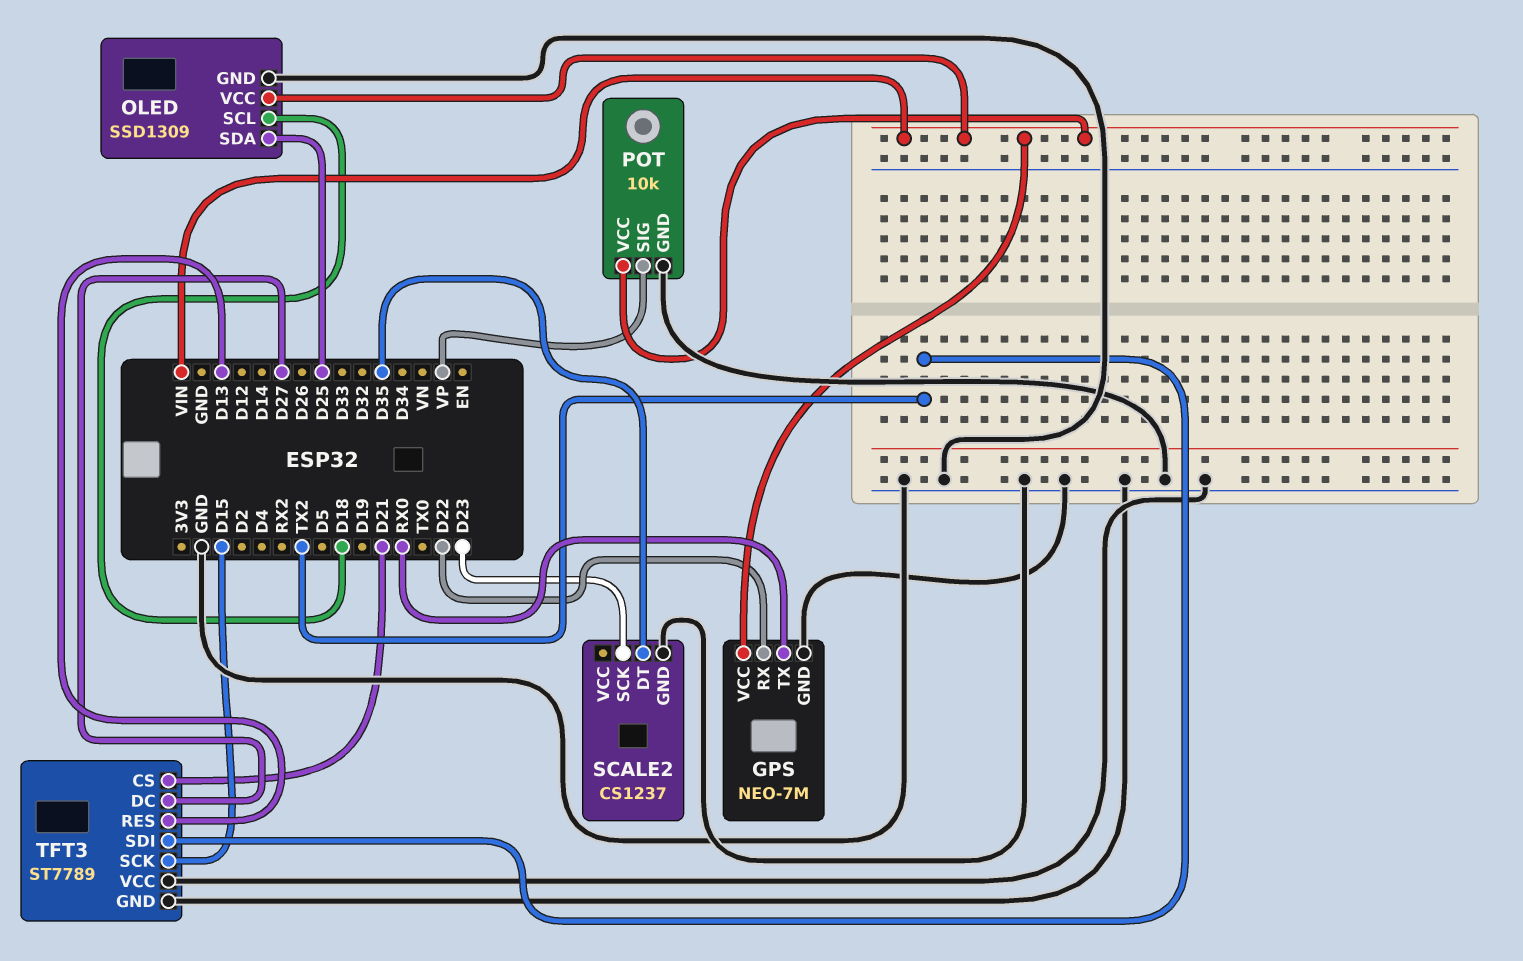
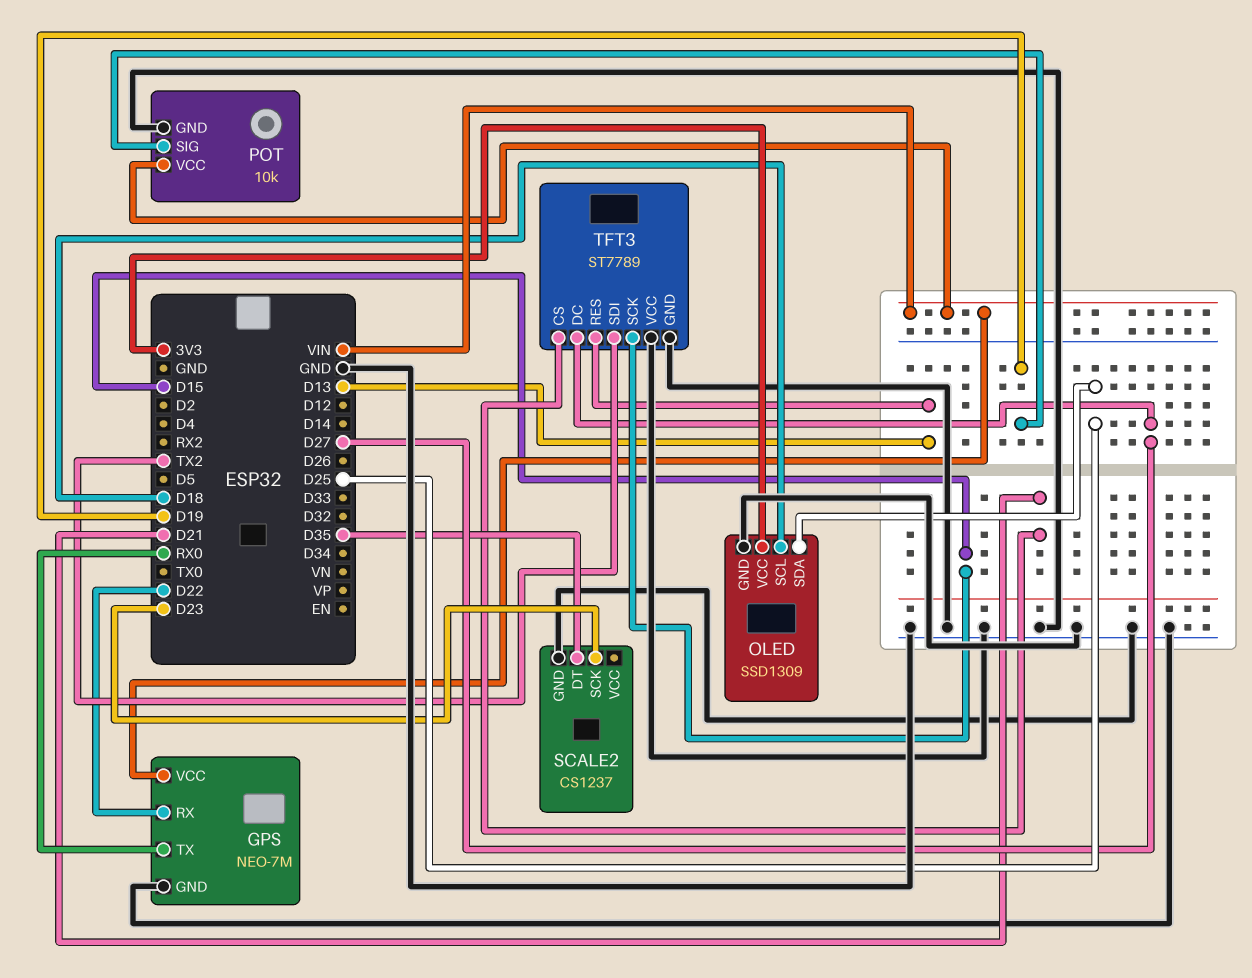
OLED pin VCC: VIN -> 3V3
POT pin SIG: VP -> D19

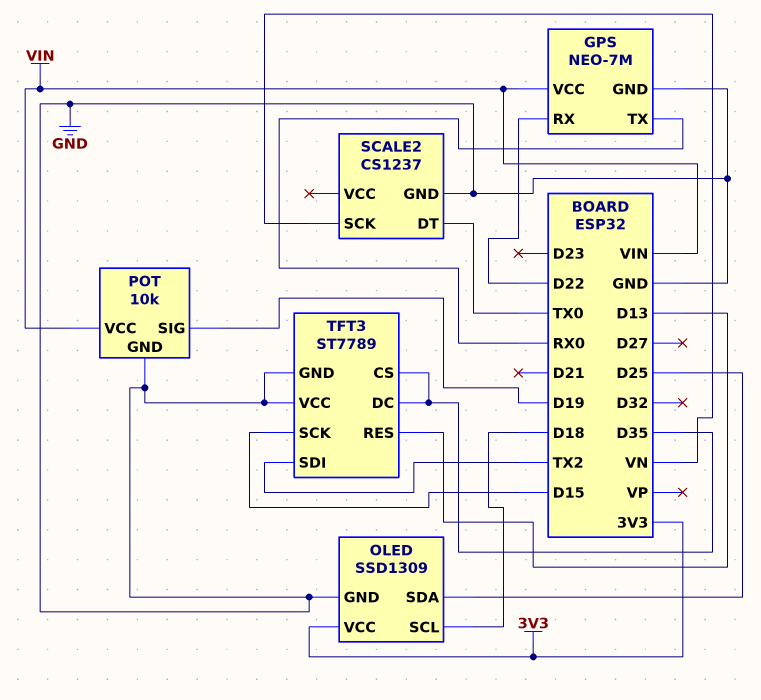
SCALE2 pin DT: D35 -> TX0
SCALE2 pin SCK: D23 -> VN
TFT3 pin CS: D21 -> D35
TFT3 pin DC: D27 -> D35

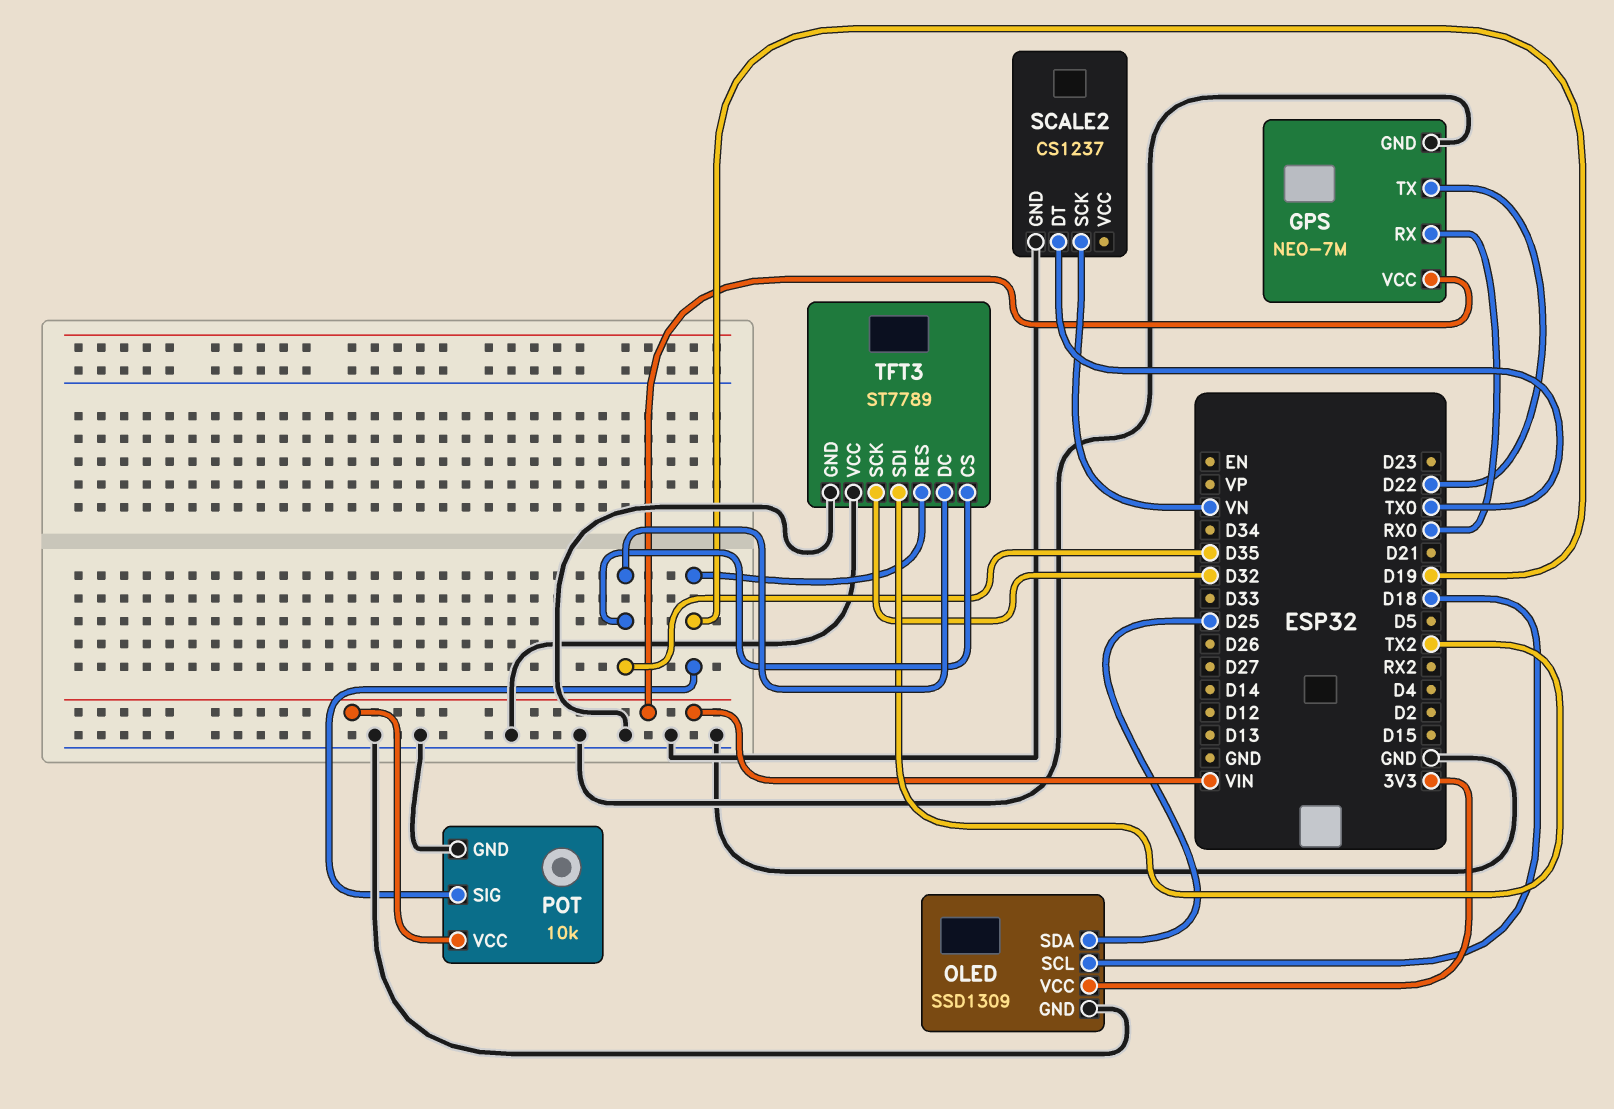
GPS pin RX: D22 -> RX0
GPS pin TX: RX0 -> D22
TFT3 pin RES: D13 -> D19
TFT3 pin SCK: D15 -> D32

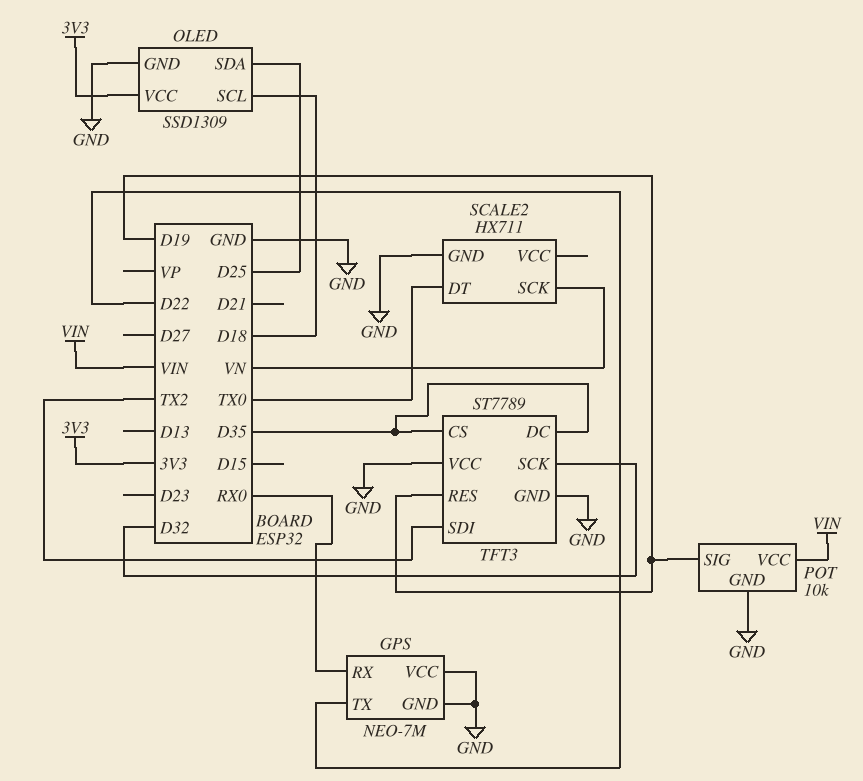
GPS pin VCC: VIN -> GND
SCALE2: CS1237 -> HX711

